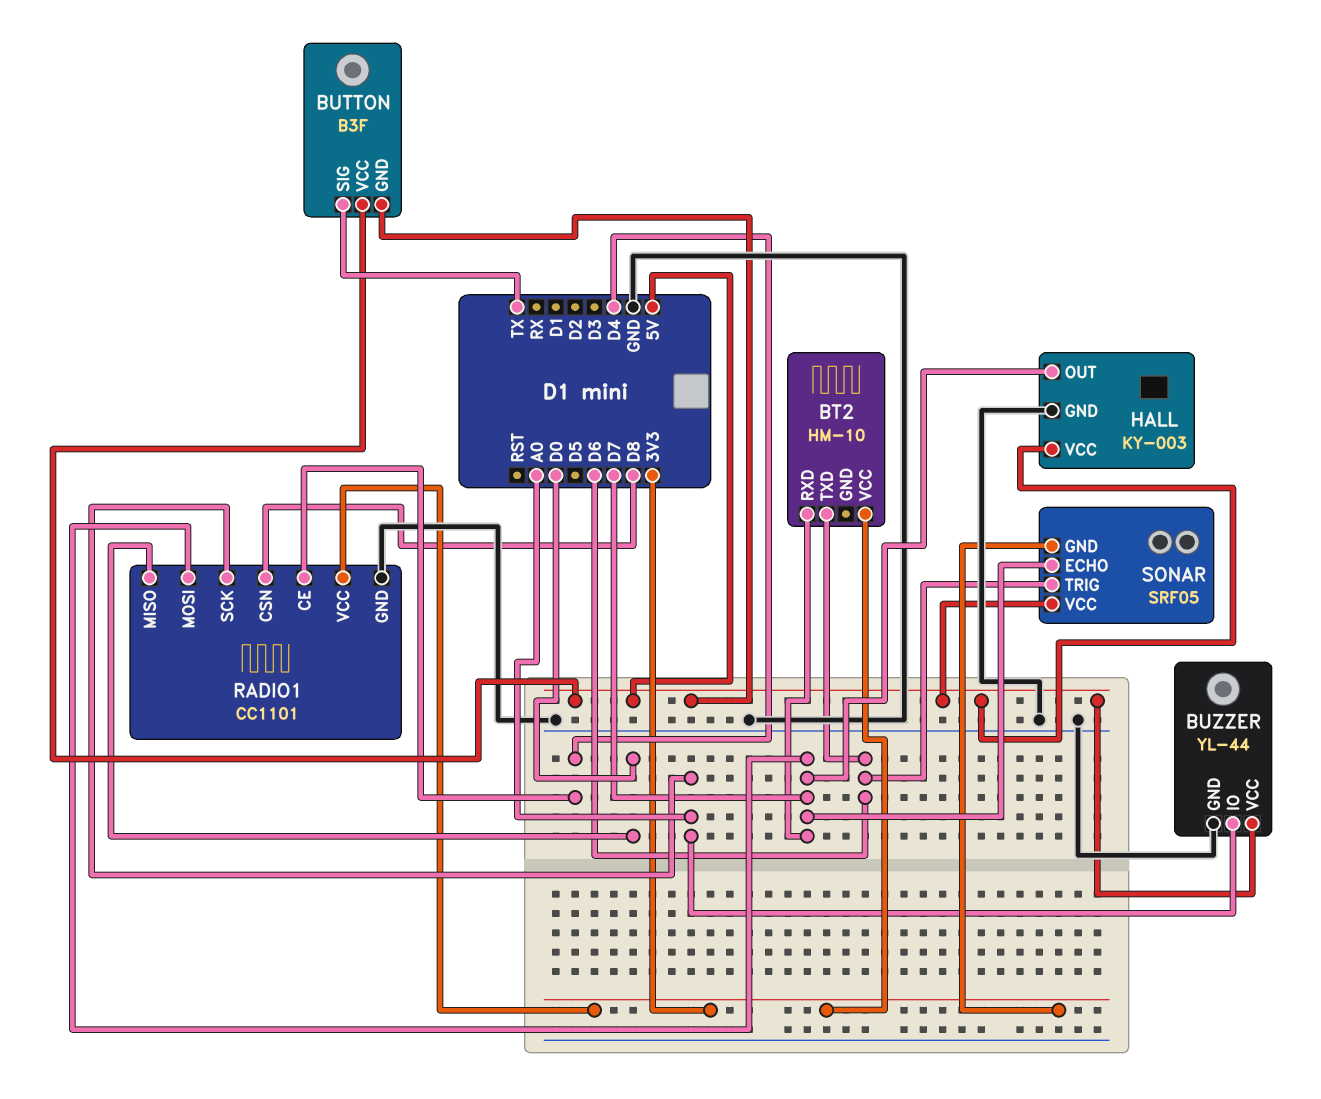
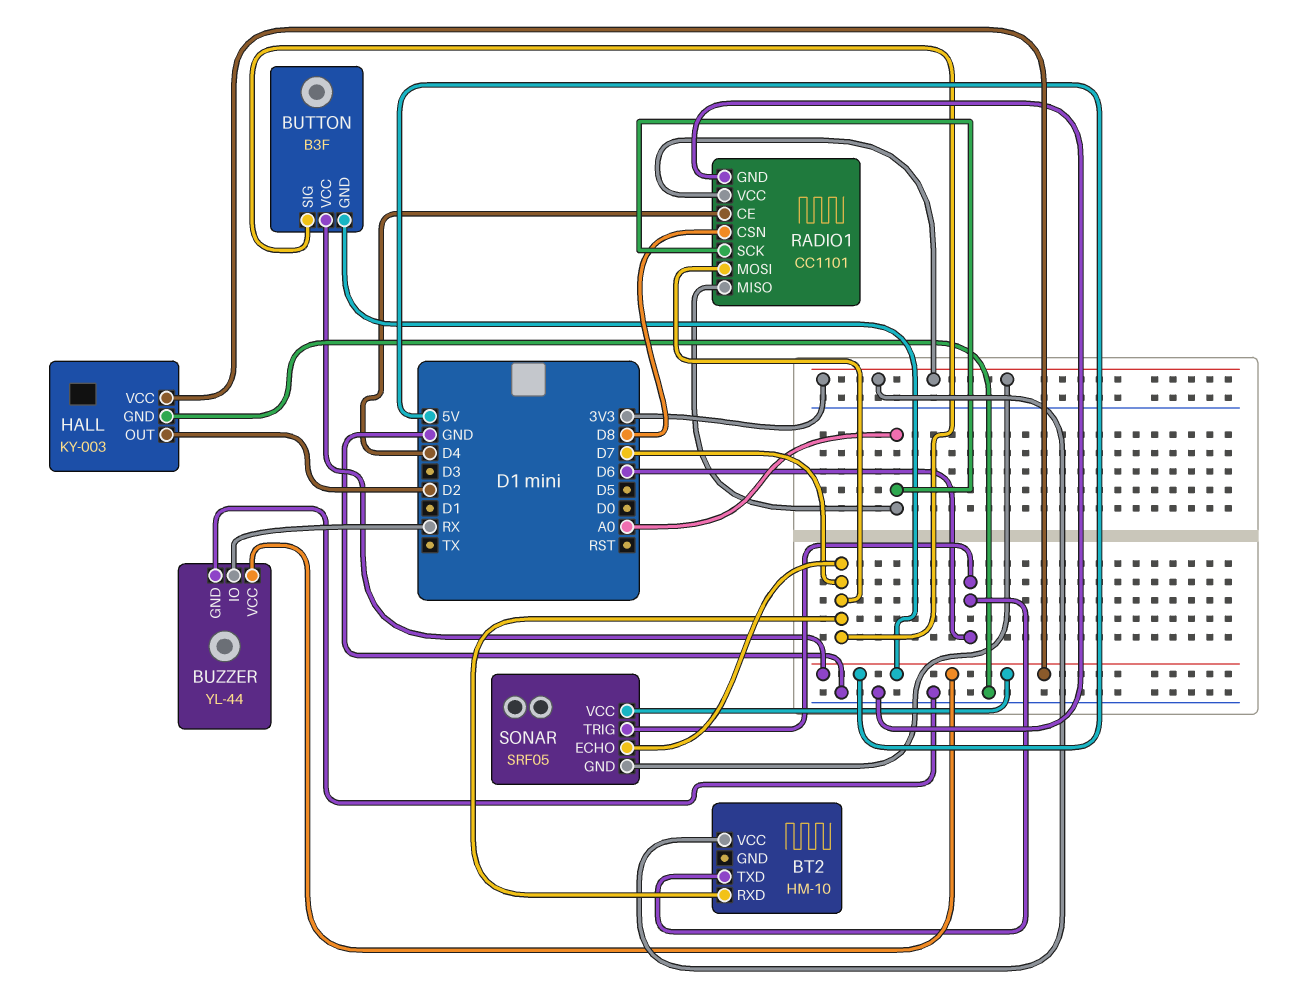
BUTTON pin SIG: TX -> D7
BUZZER pin IO: A0 -> RX
HALL pin OUT: D7 -> D2
RADIO1 pin MISO: D0 -> A0

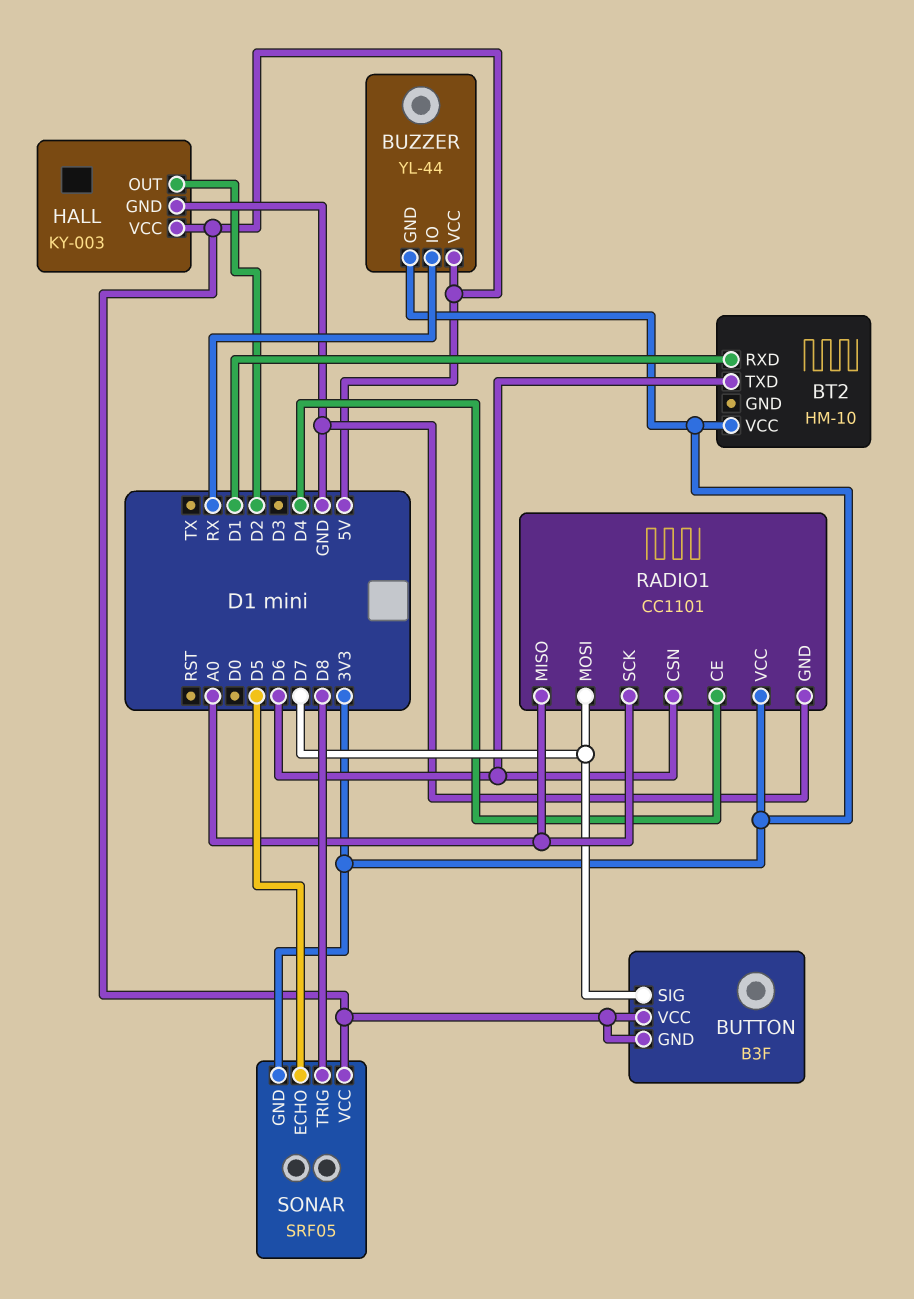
BT2 pin RXD: D7 -> D1
BUZZER pin GND: GND -> 3V3
RADIO1 pin CSN: D8 -> D6
SONAR pin ECHO: D7 -> D5
SONAR pin TRIG: D6 -> D8

